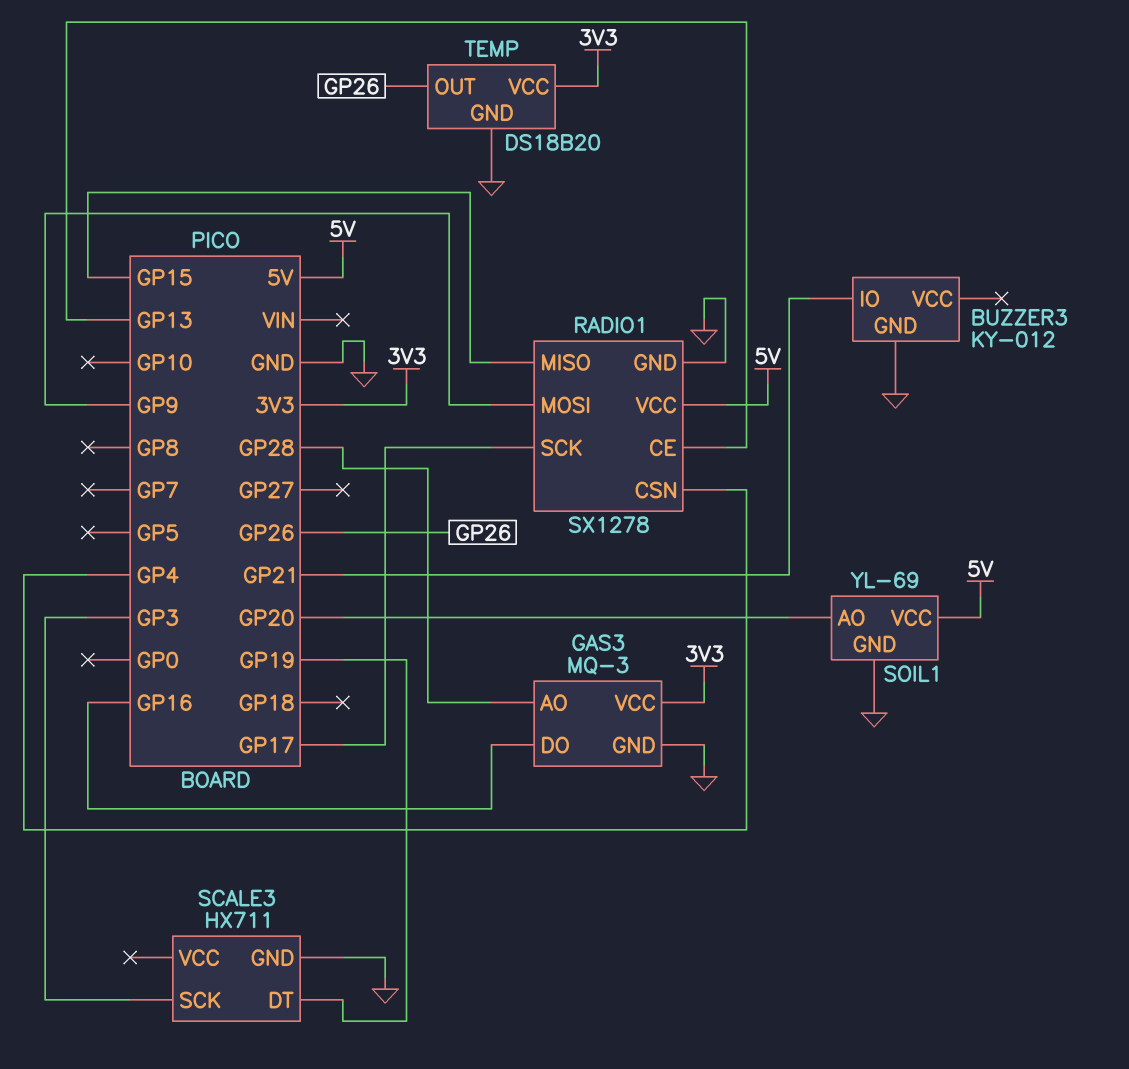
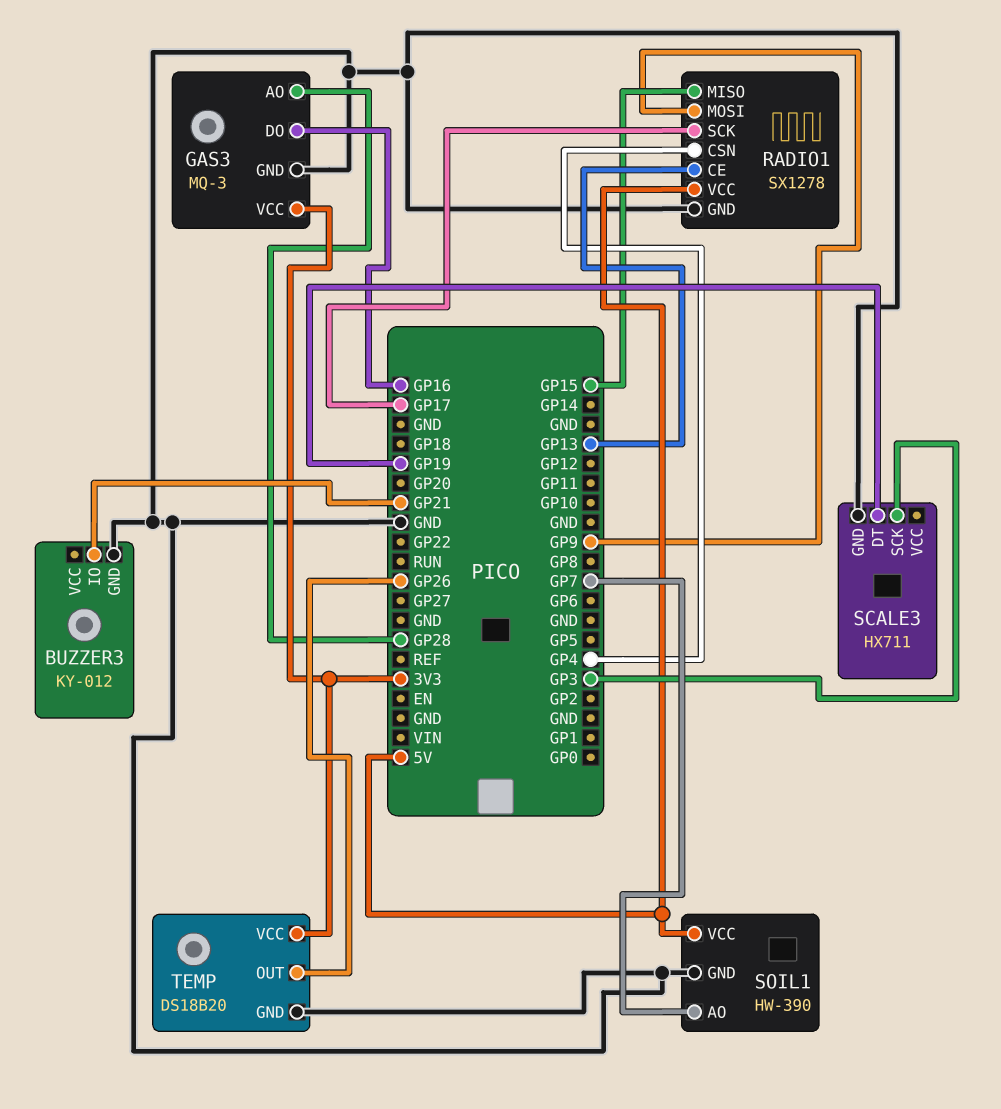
SOIL1: YL-69 -> HW-390
SOIL1 pin AO: GP20 -> GP7

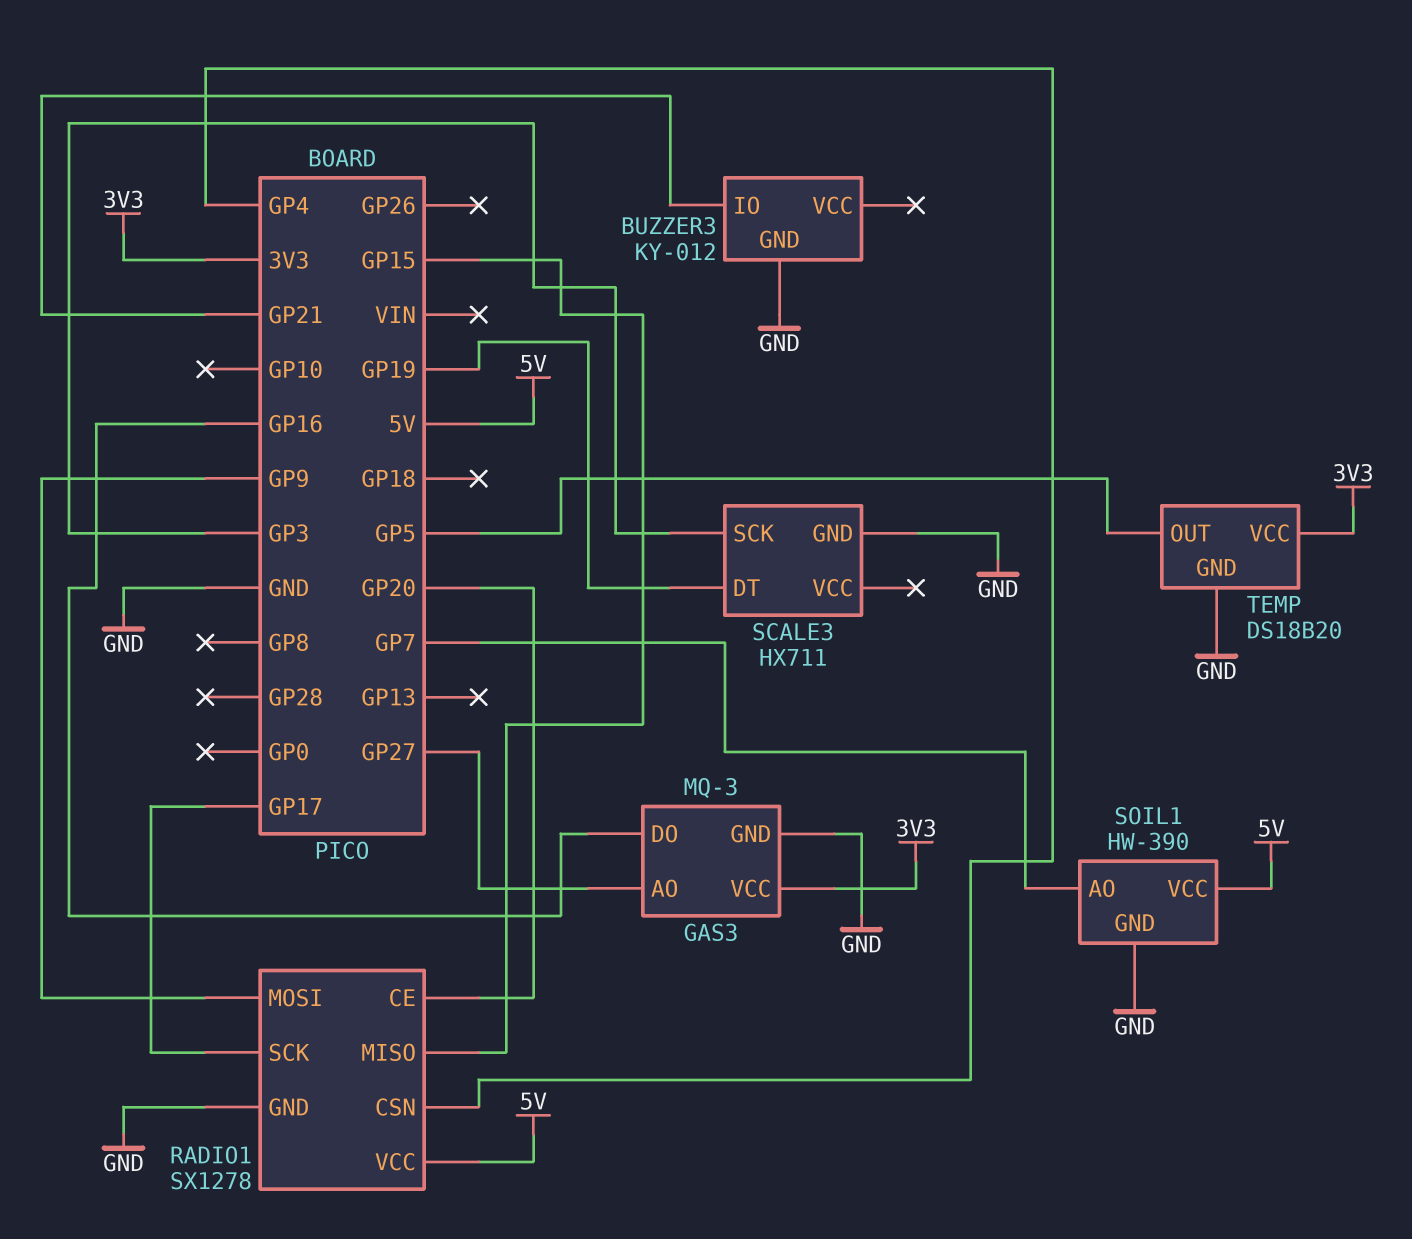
GAS3 pin AO: GP28 -> GP27
RADIO1 pin CE: GP13 -> GP20
TEMP pin OUT: GP26 -> GP5

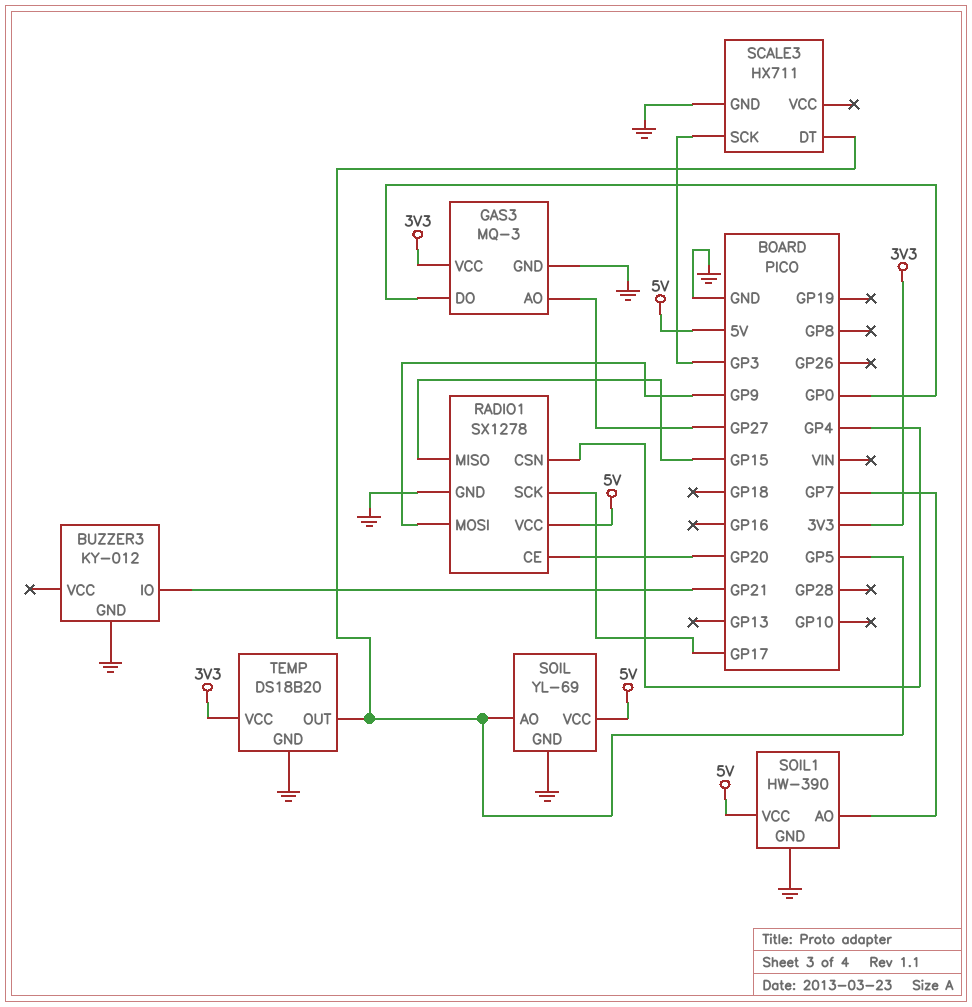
GAS3 pin DO: GP16 -> GP0
SCALE3 pin DT: GP19 -> GP5
SOIL: none -> YL-69
SOIL pin AO: none -> GP5
SOIL pin GND: none -> GND
SOIL pin VCC: none -> 5V

